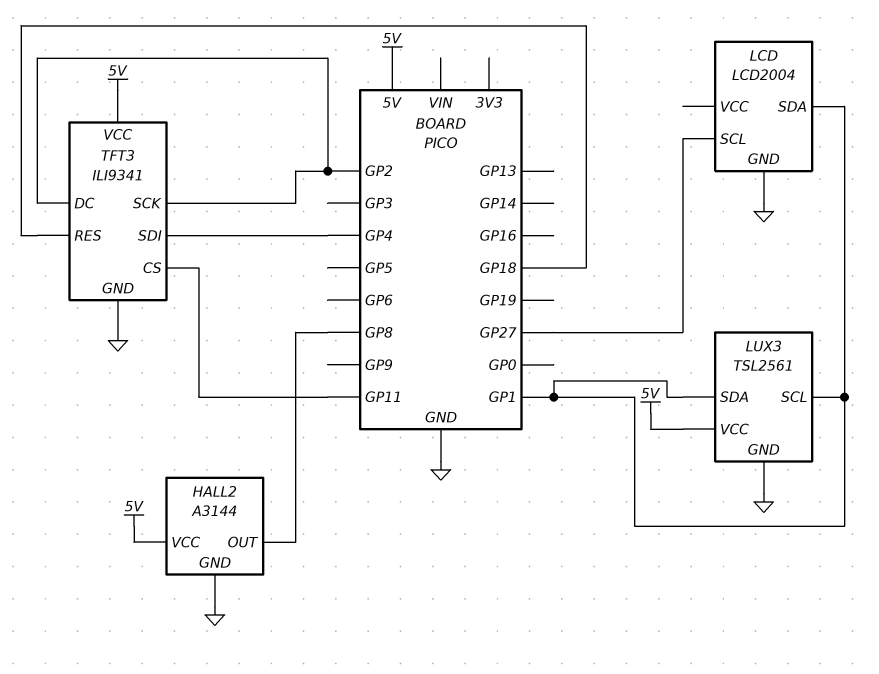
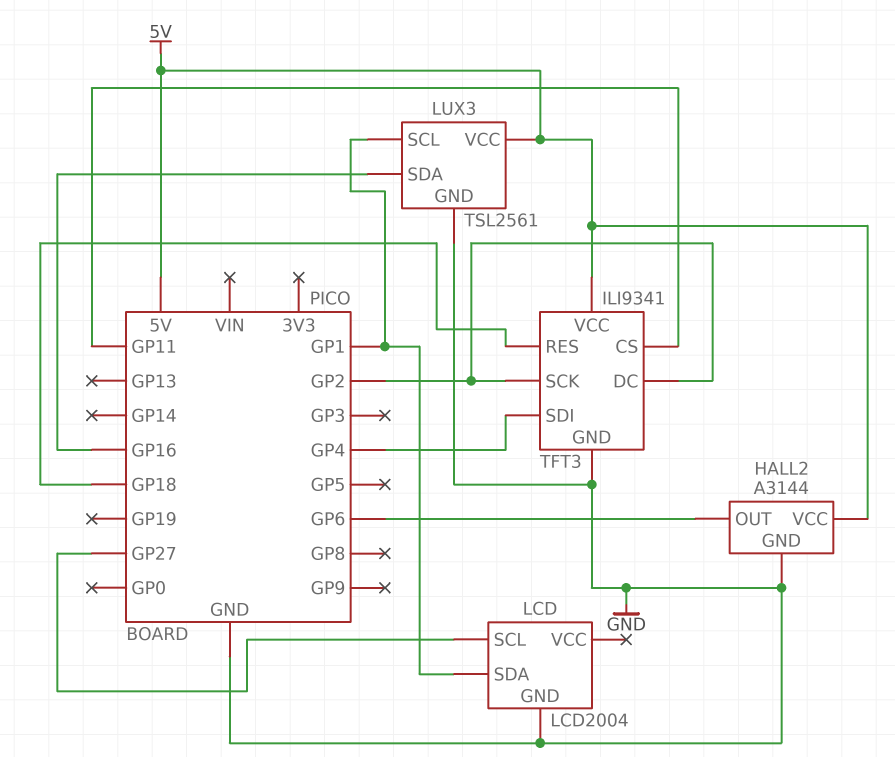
HALL2 pin OUT: GP8 -> GP6
LUX3 pin SDA: GP1 -> GP16

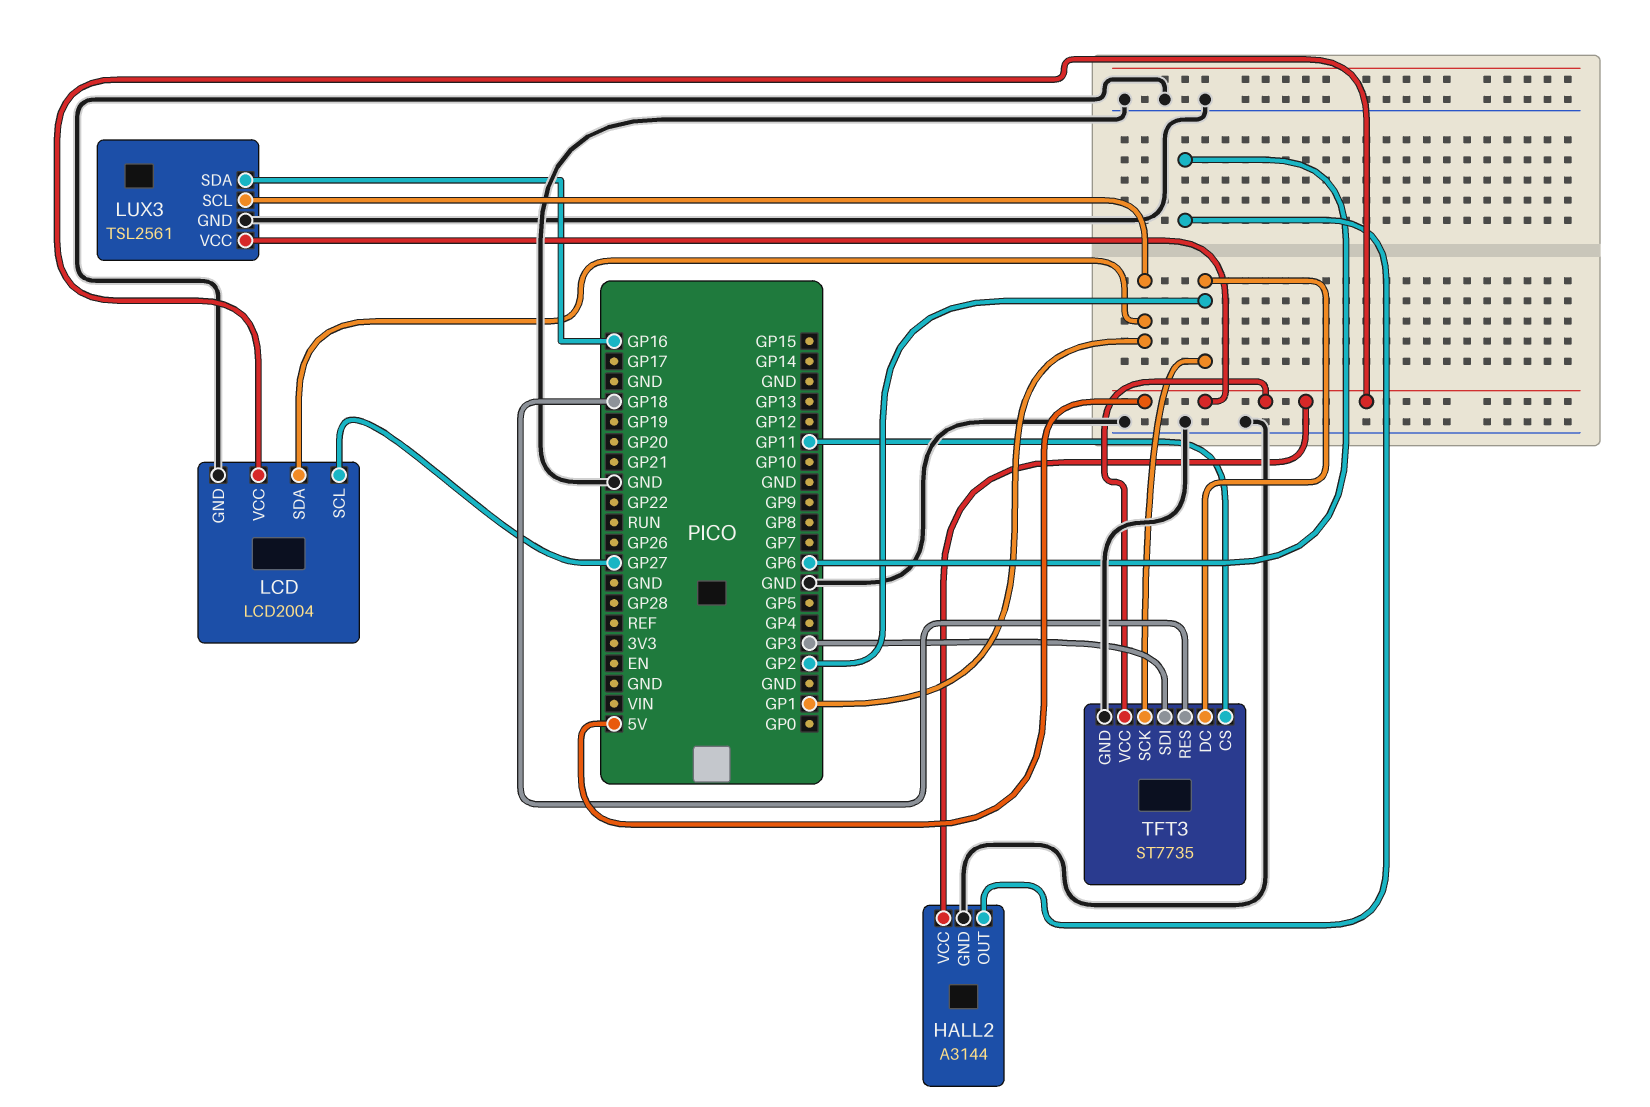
LCD pin VCC: none -> 5V
TFT3: ILI9341 -> ST7735
TFT3 pin SDI: GP4 -> GP3

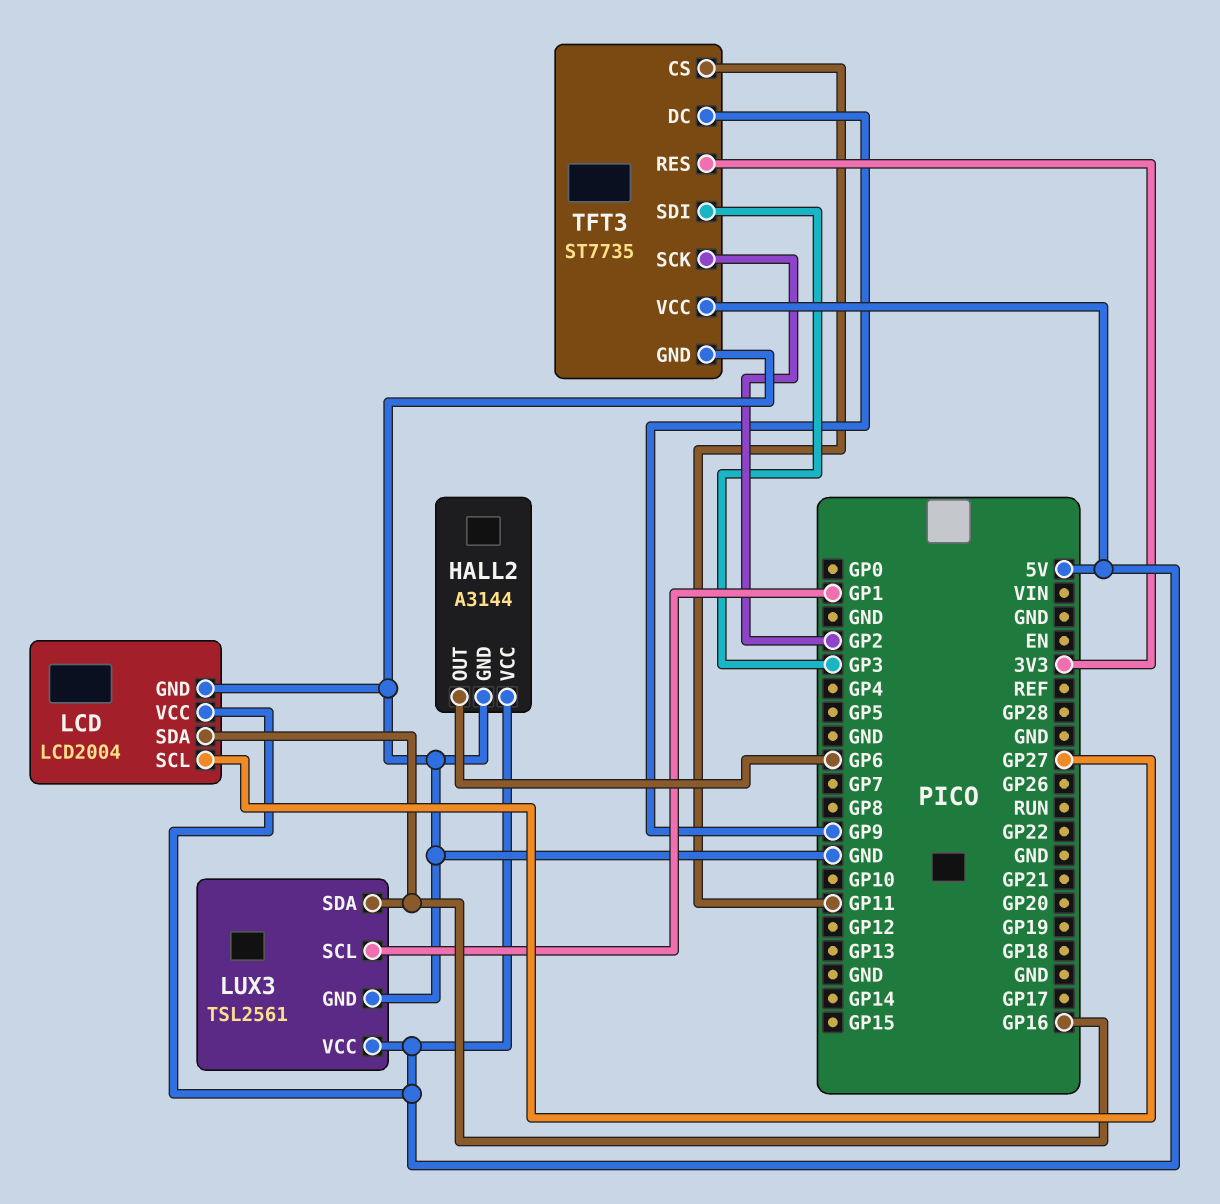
LCD pin SDA: GP1 -> GP16
TFT3 pin DC: GP2 -> GP9
TFT3 pin RES: GP18 -> 3V3

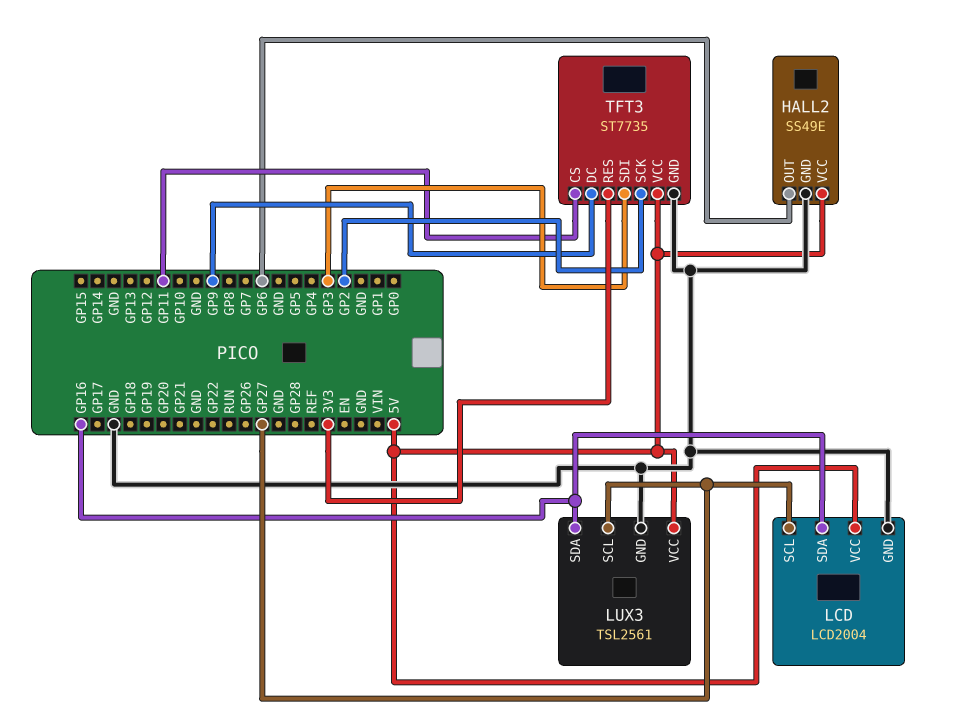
HALL2: A3144 -> SS49E
LUX3 pin SCL: GP1 -> GP27

